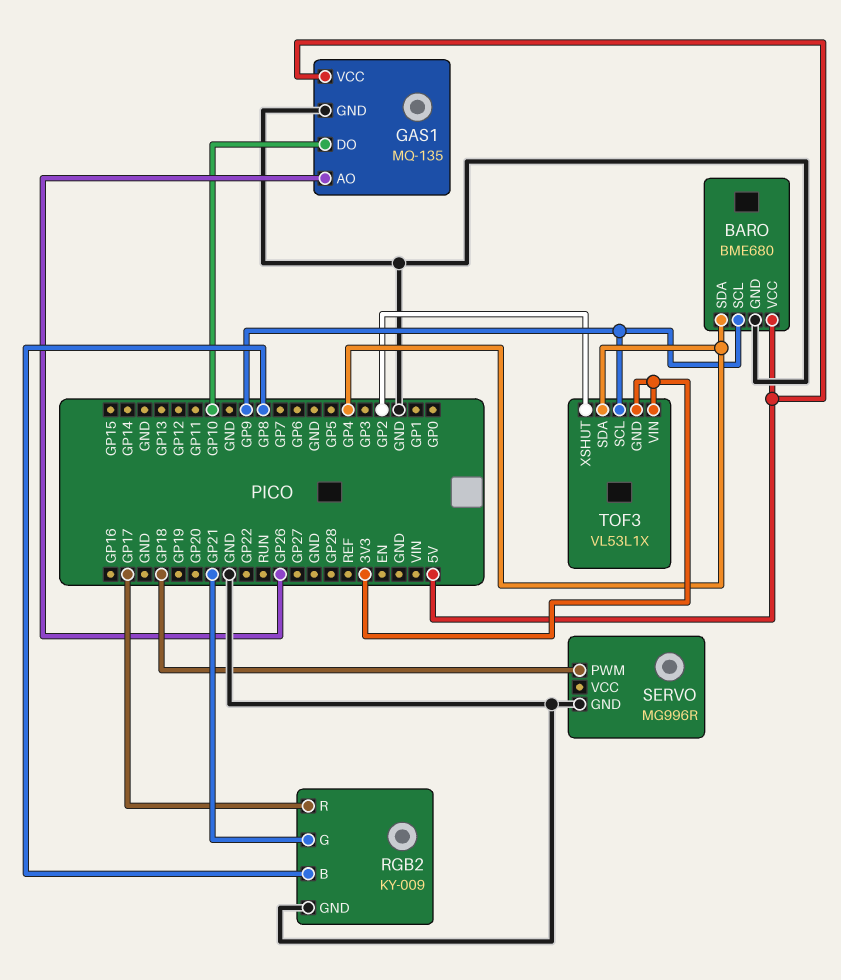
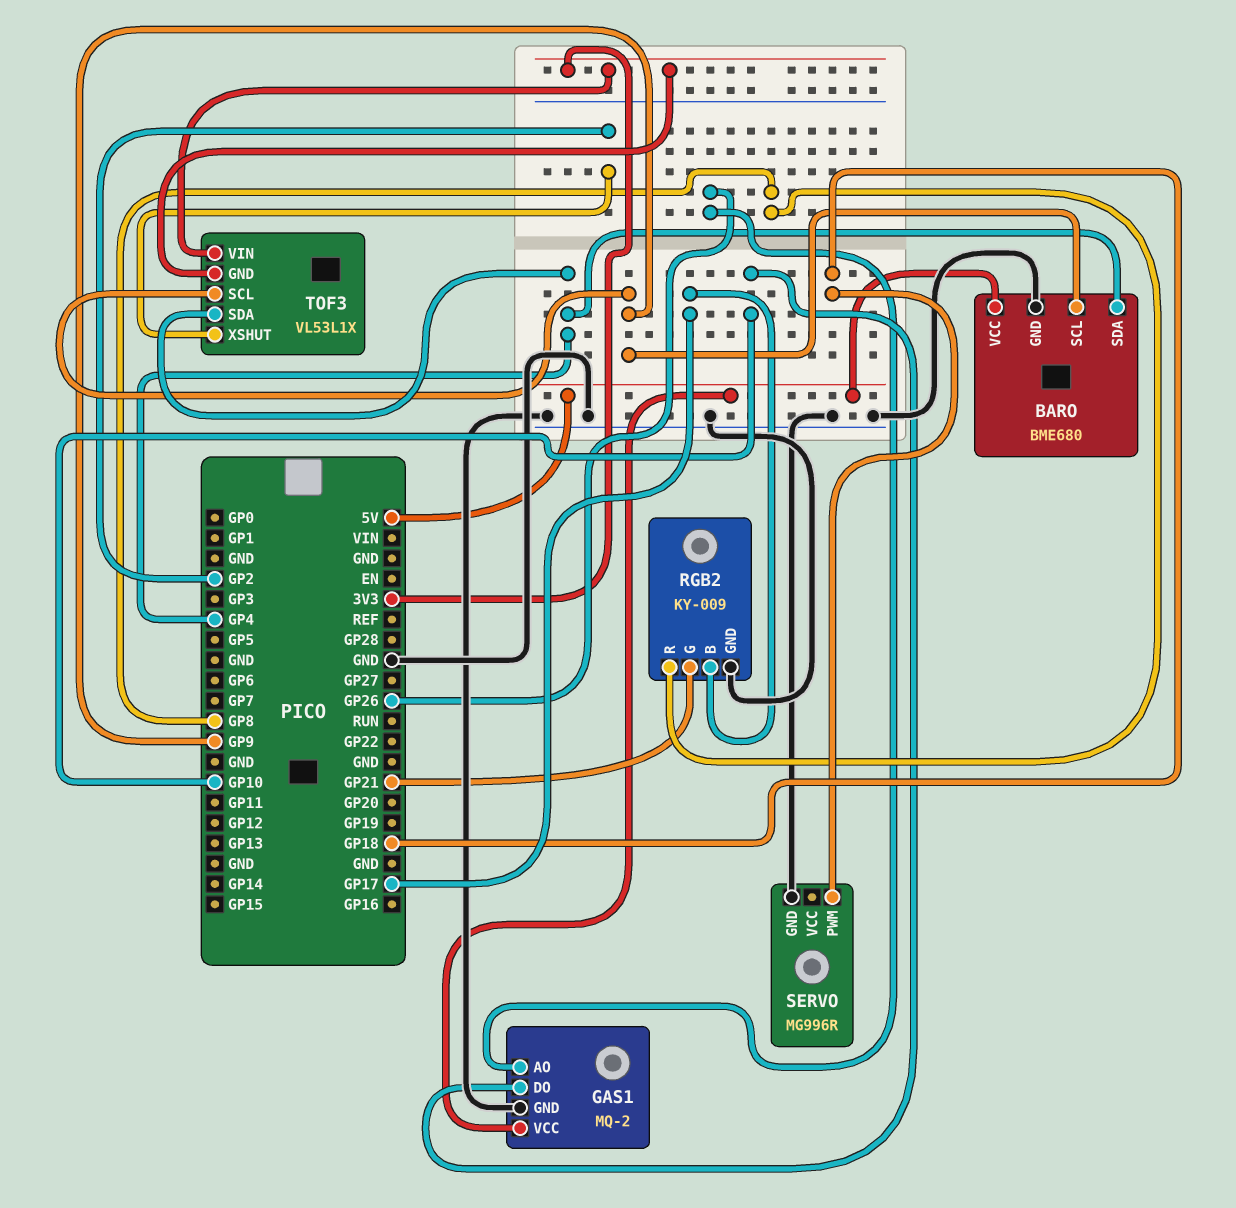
GAS1: MQ-135 -> MQ-2
RGB2 pin B: GP8 -> GP17
RGB2 pin R: GP17 -> GP8

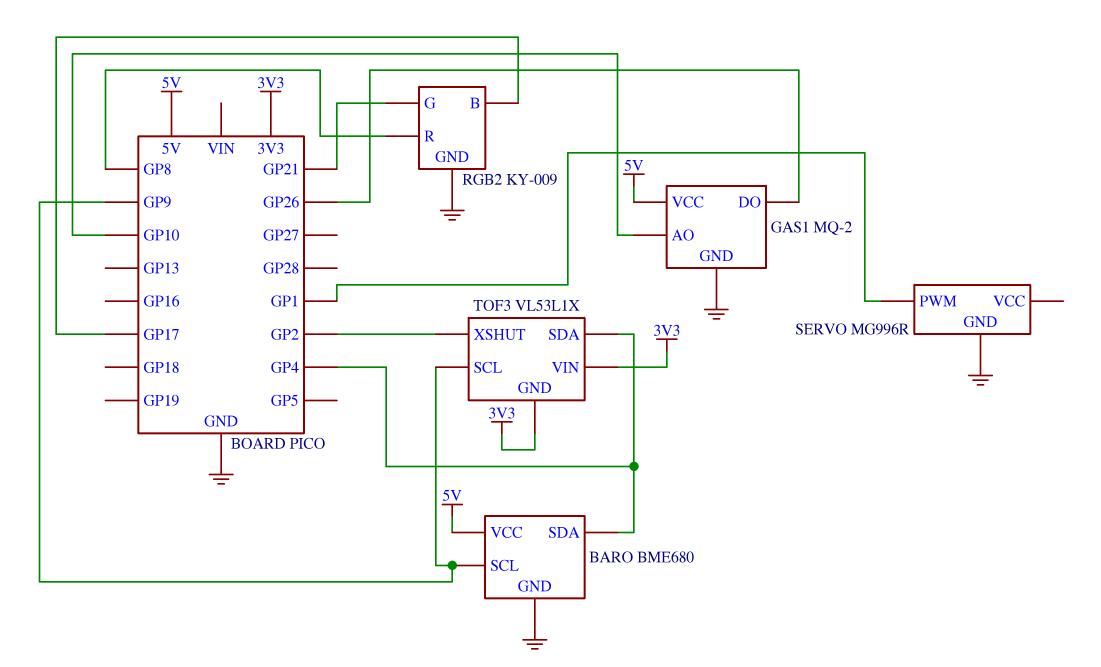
GAS1 pin AO: GP26 -> GP10
GAS1 pin DO: GP10 -> GP26
SERVO pin PWM: GP18 -> GP1

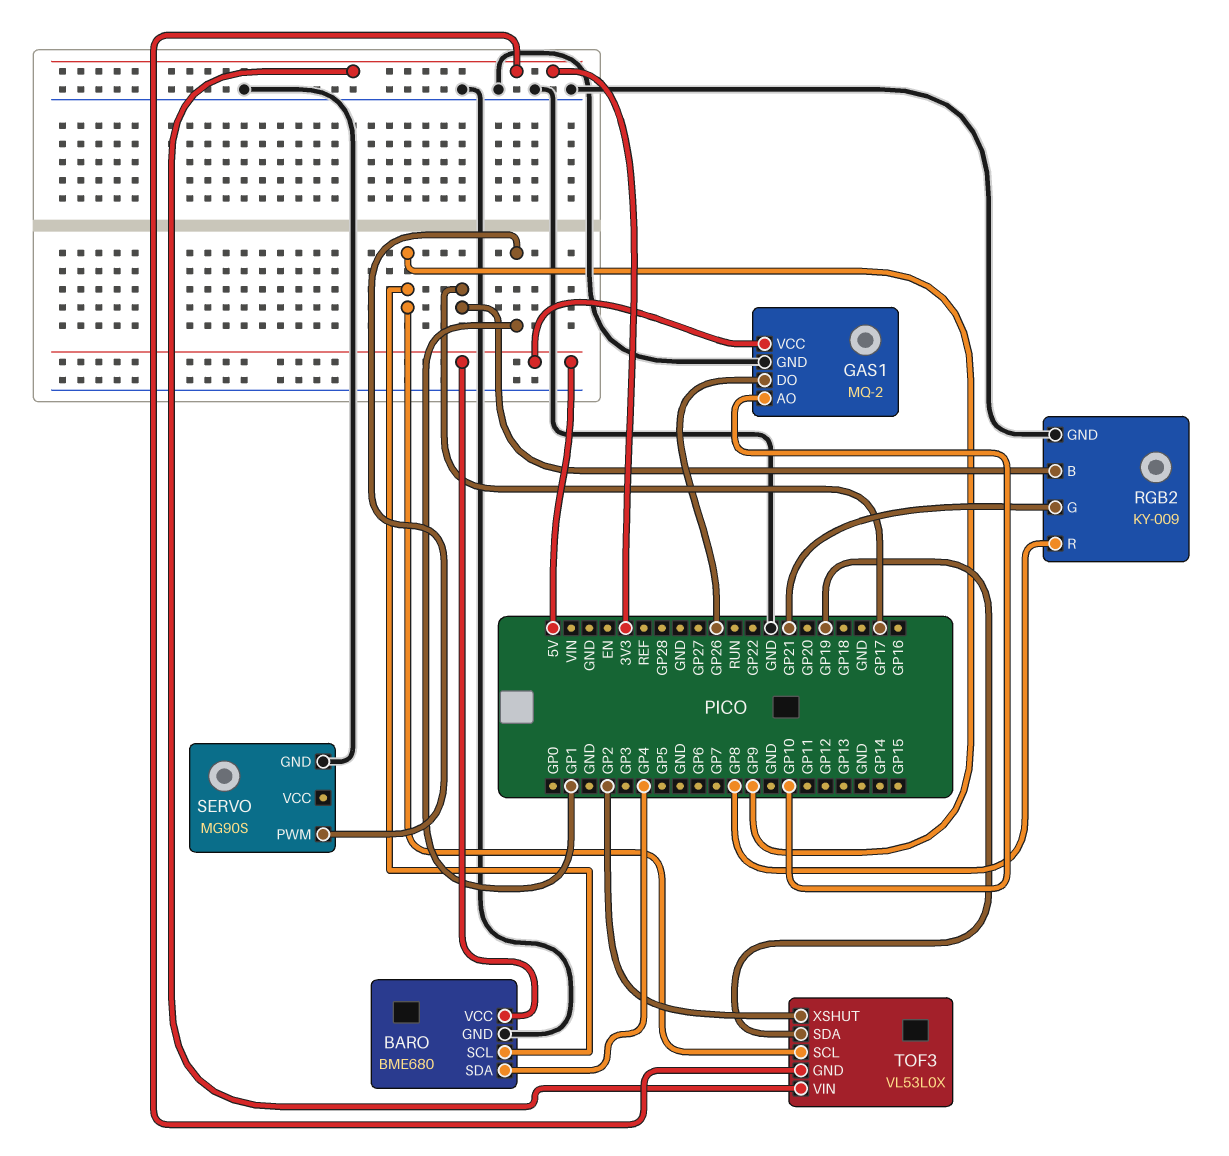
SERVO: MG996R -> MG90S
TOF3: VL53L1X -> VL53L0X
TOF3 pin SDA: GP4 -> GP19

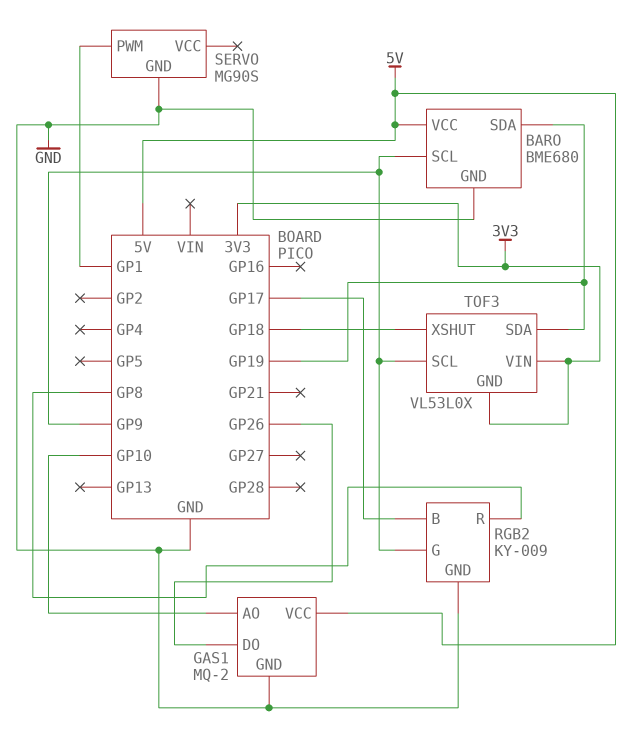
BARO pin SDA: GP4 -> GP19
RGB2 pin G: GP21 -> GP9
TOF3 pin XSHUT: GP2 -> GP18

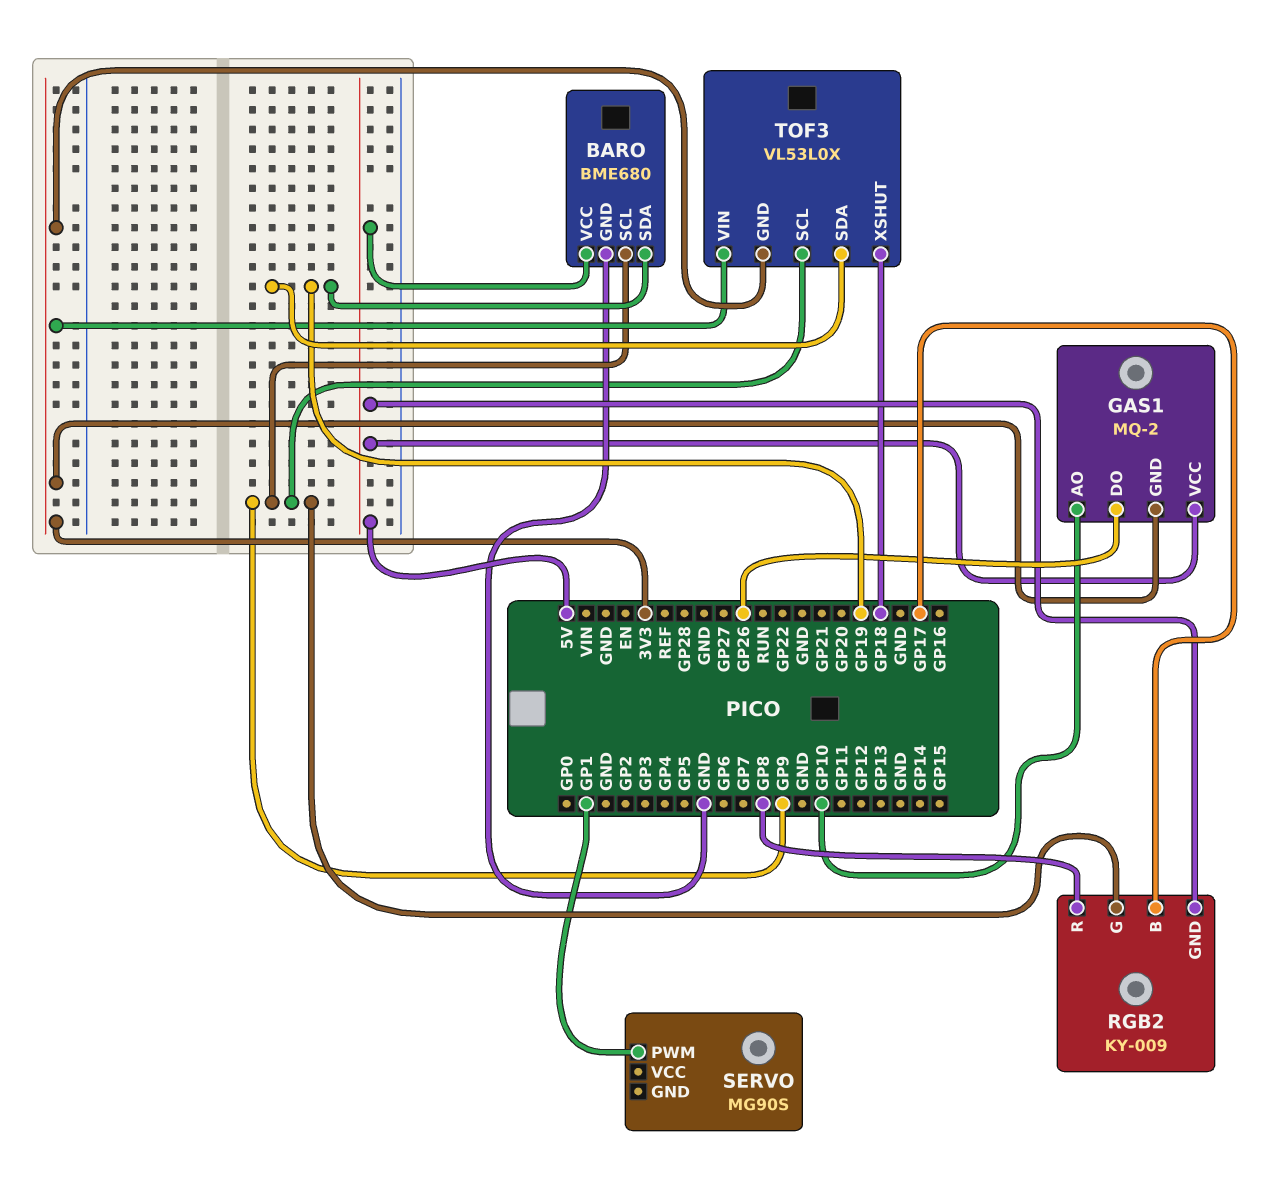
GAS1 pin GND: GND -> 3V3
RGB2 pin GND: GND -> 5V
SERVO pin GND: GND -> none

